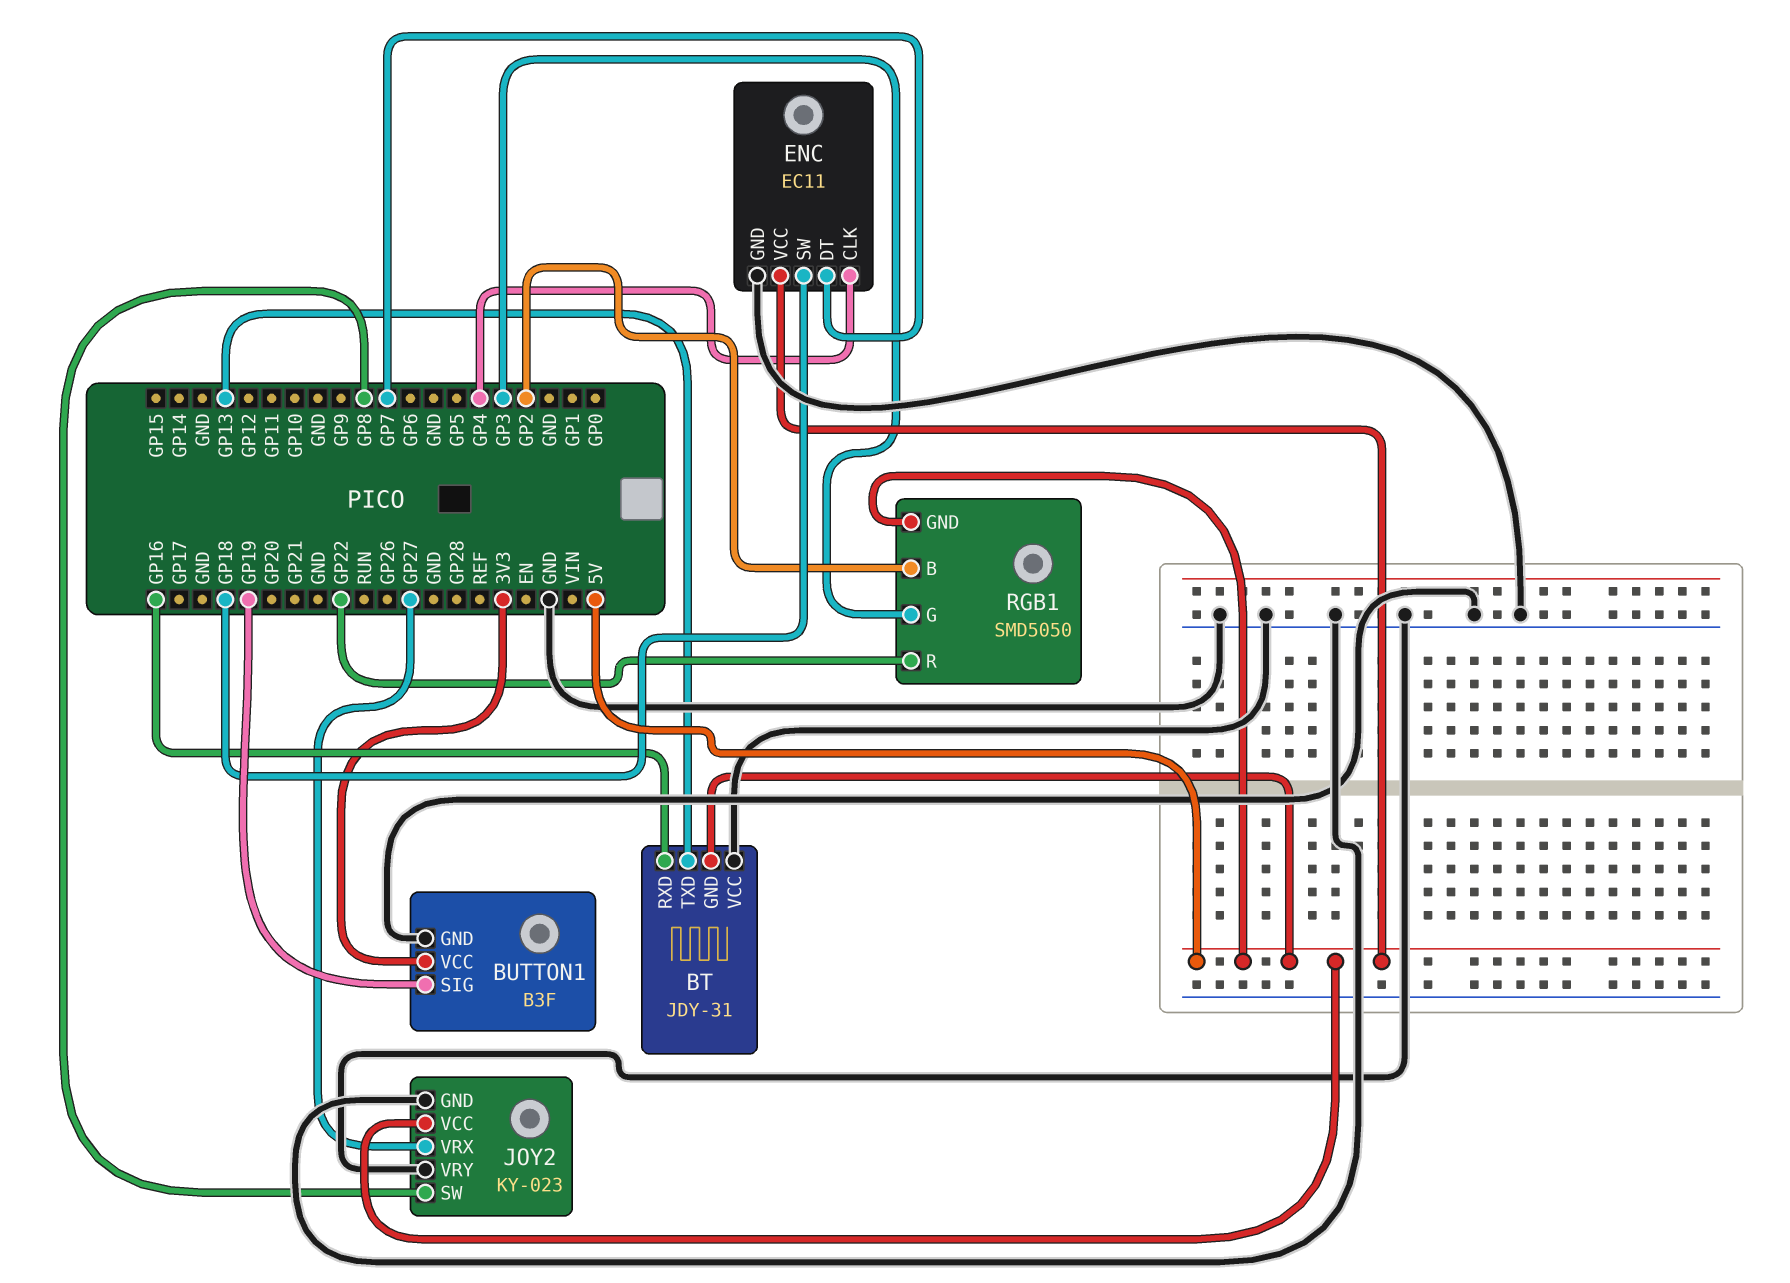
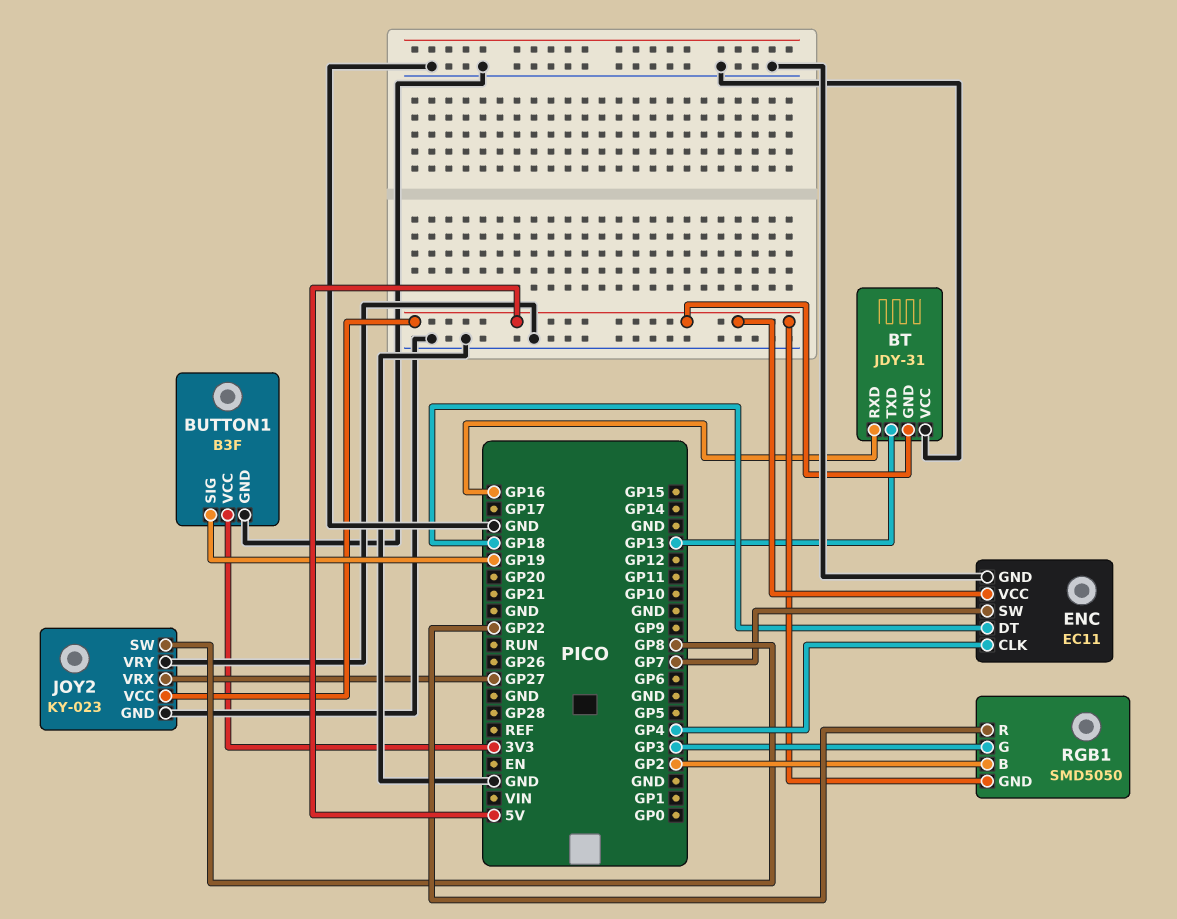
ENC pin DT: GP7 -> GP18
ENC pin SW: GP18 -> GP7

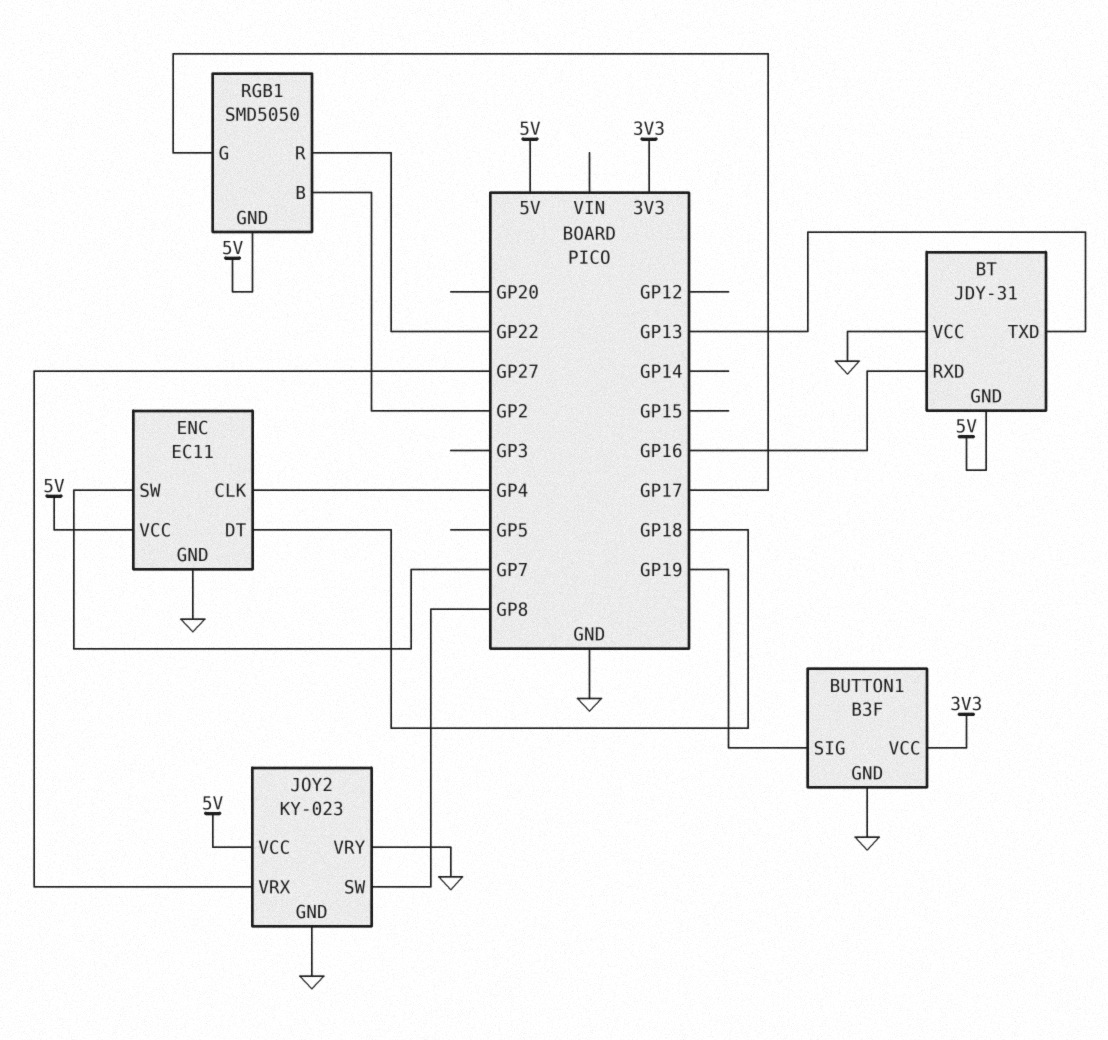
RGB1 pin G: GP3 -> GP17

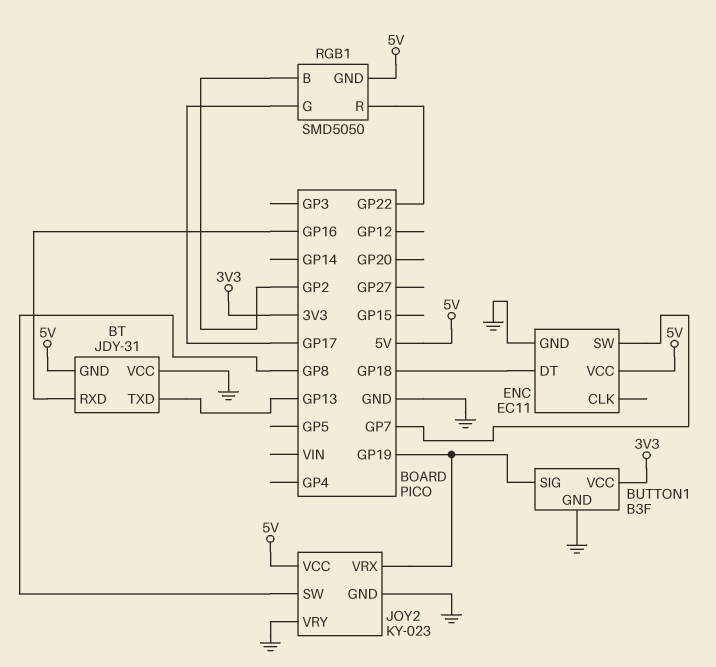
ENC pin CLK: GP4 -> none
JOY2 pin VRX: GP27 -> GP19

